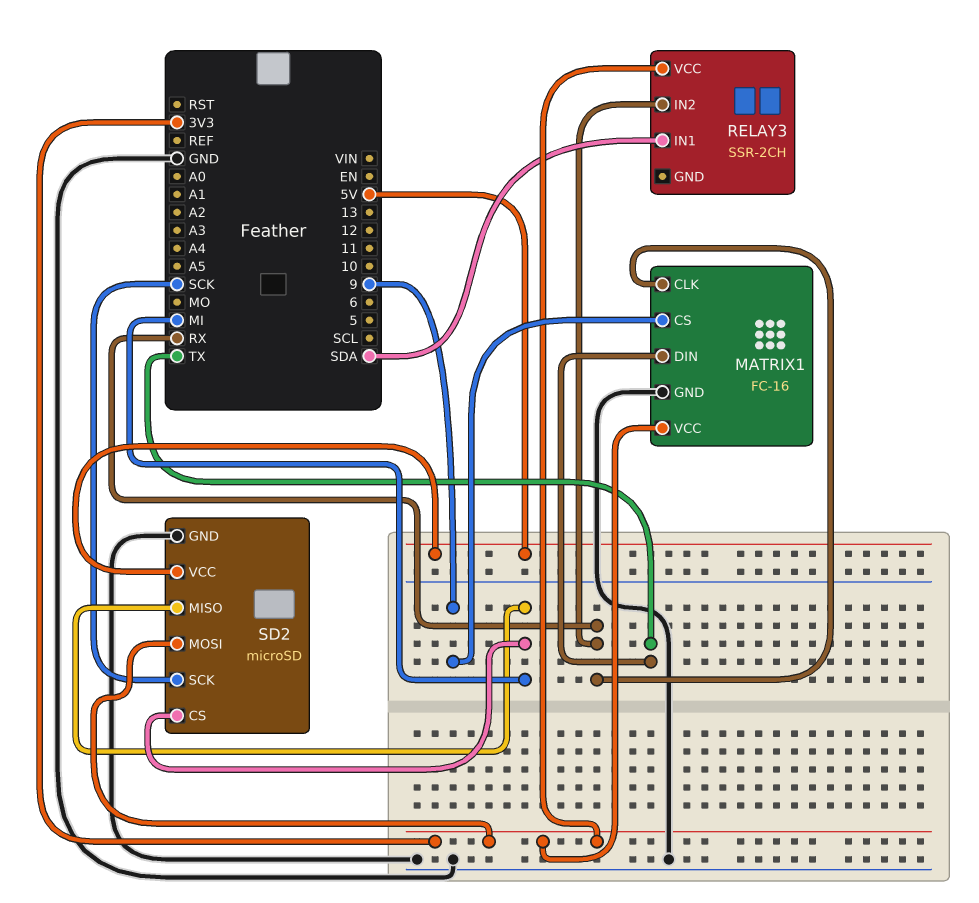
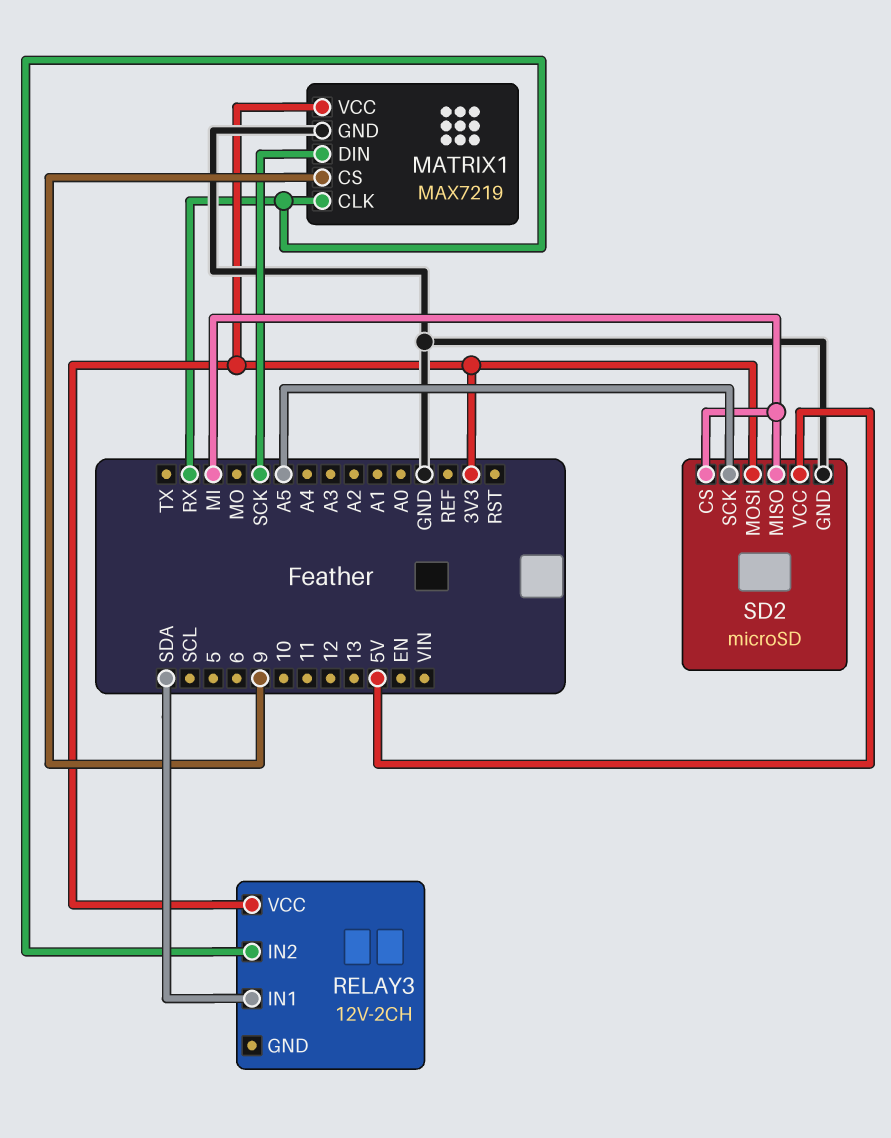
MATRIX1: FC-16 -> MAX7219
MATRIX1 pin DIN: TX -> SCK
RELAY3: SSR-2CH -> 12V-2CH
SD2 pin SCK: SCK -> A5

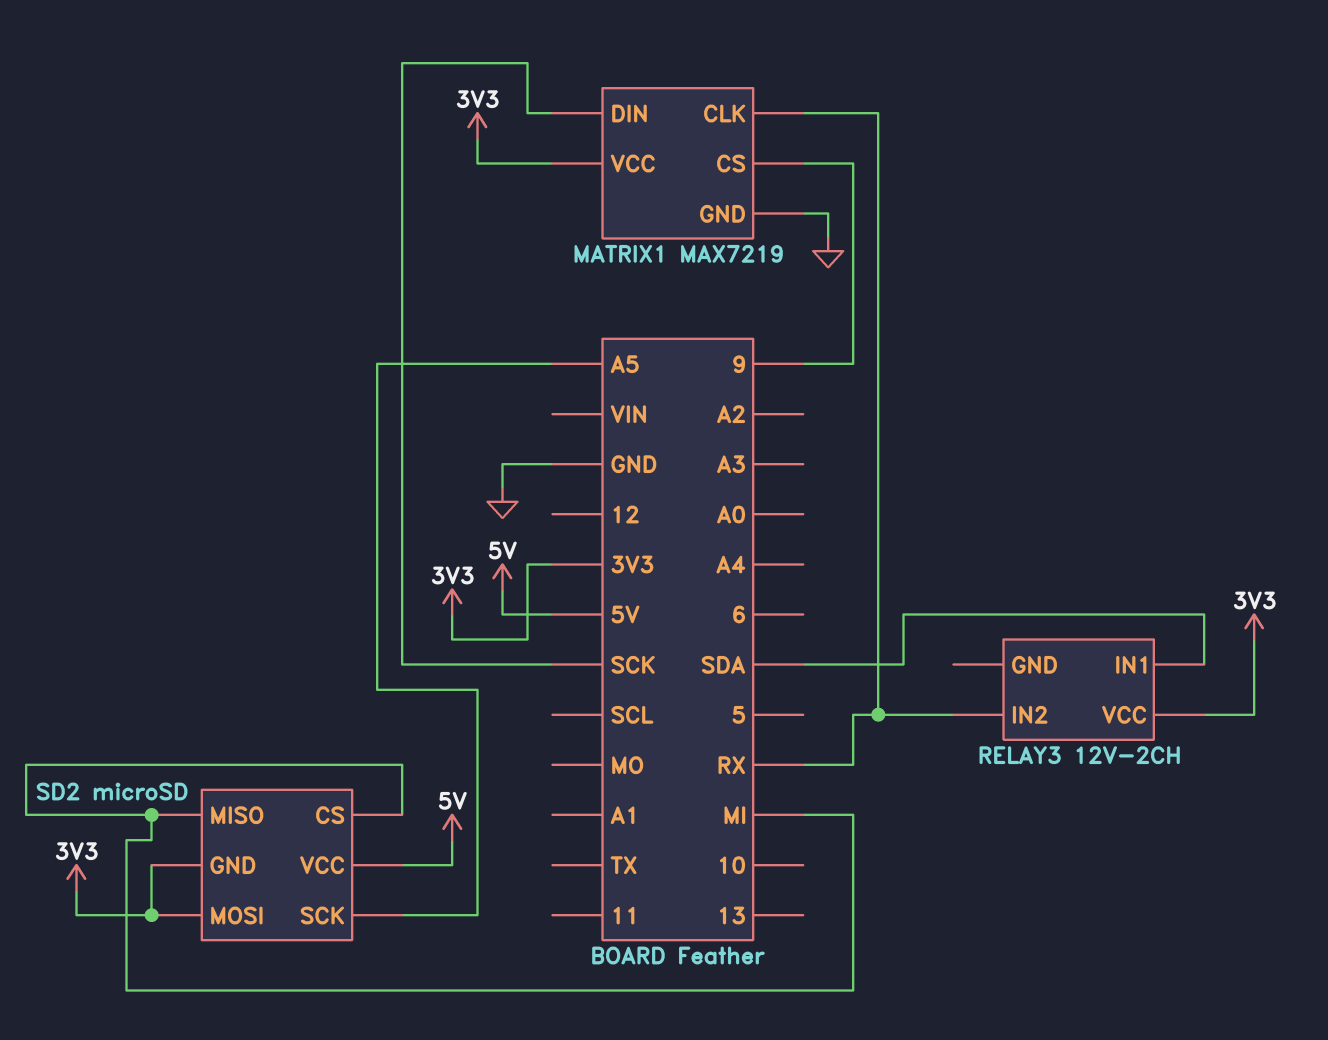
SD2 pin GND: GND -> 3V3

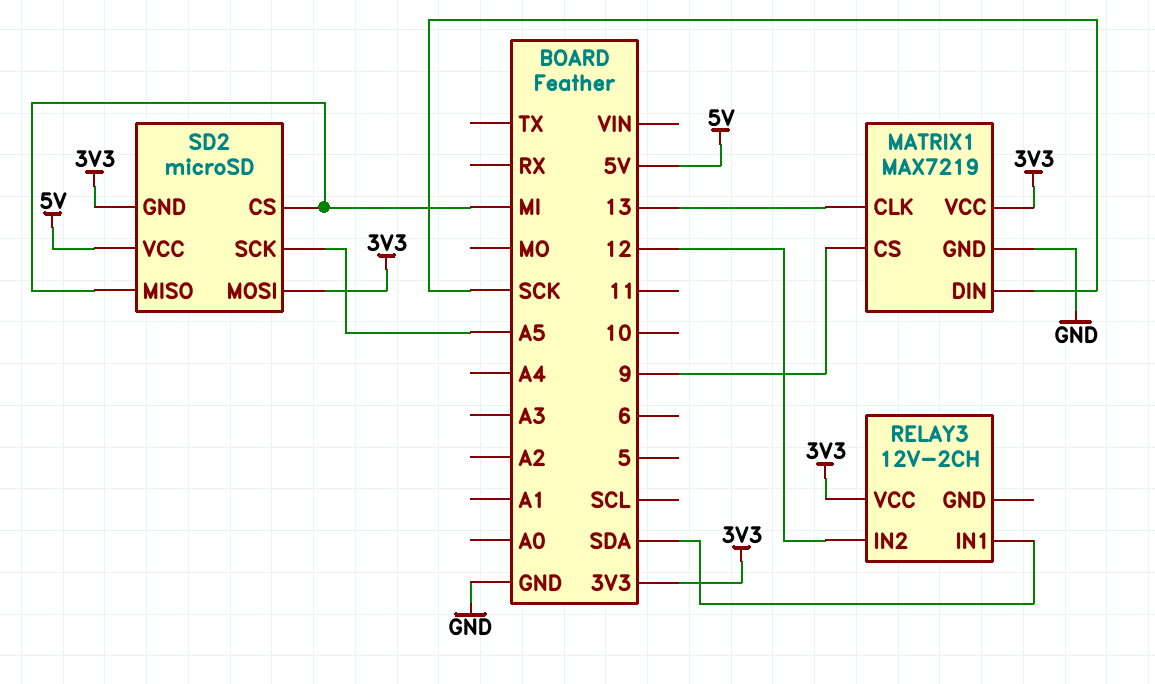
MATRIX1 pin CLK: RX -> 13
RELAY3 pin IN2: RX -> 12

